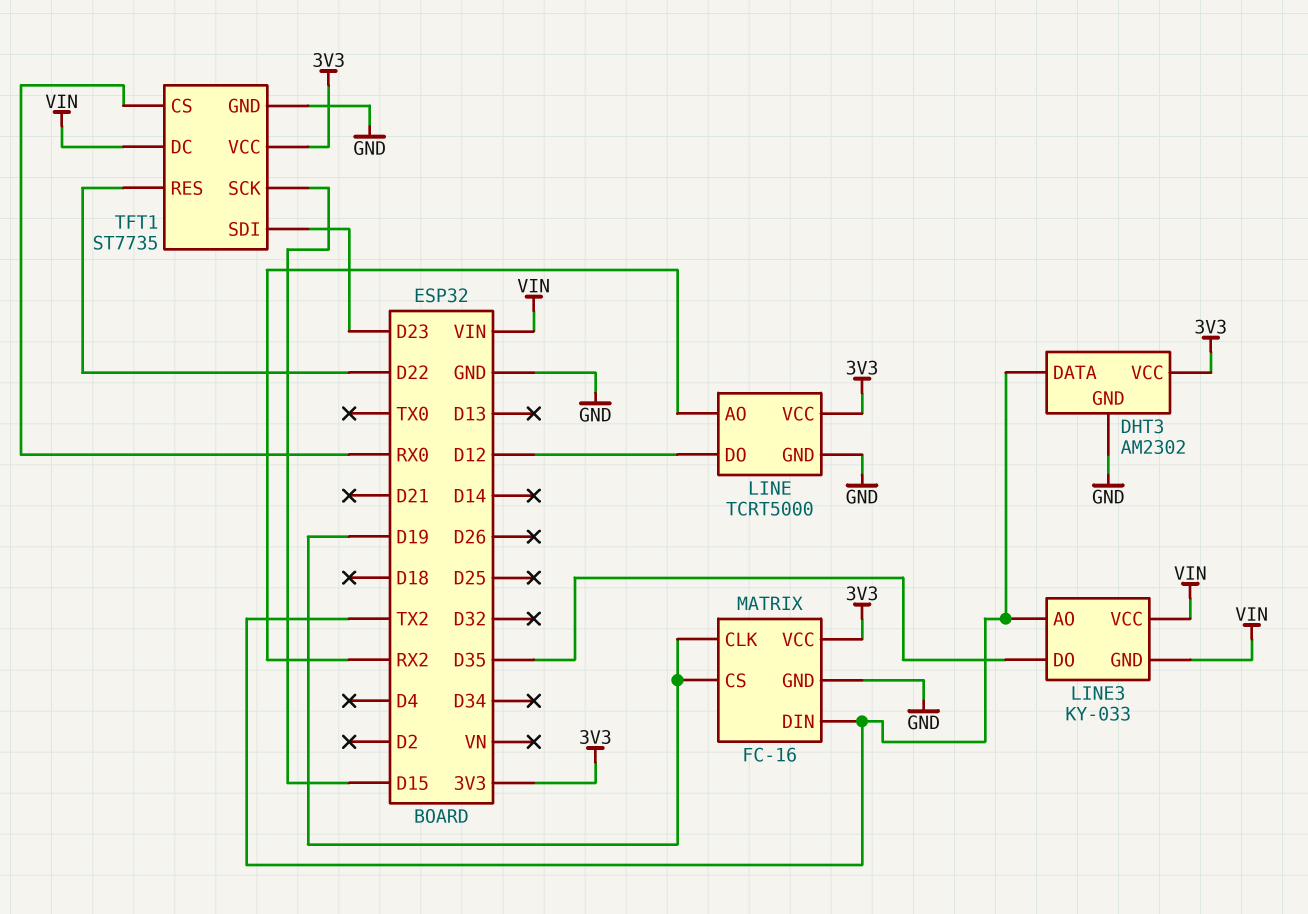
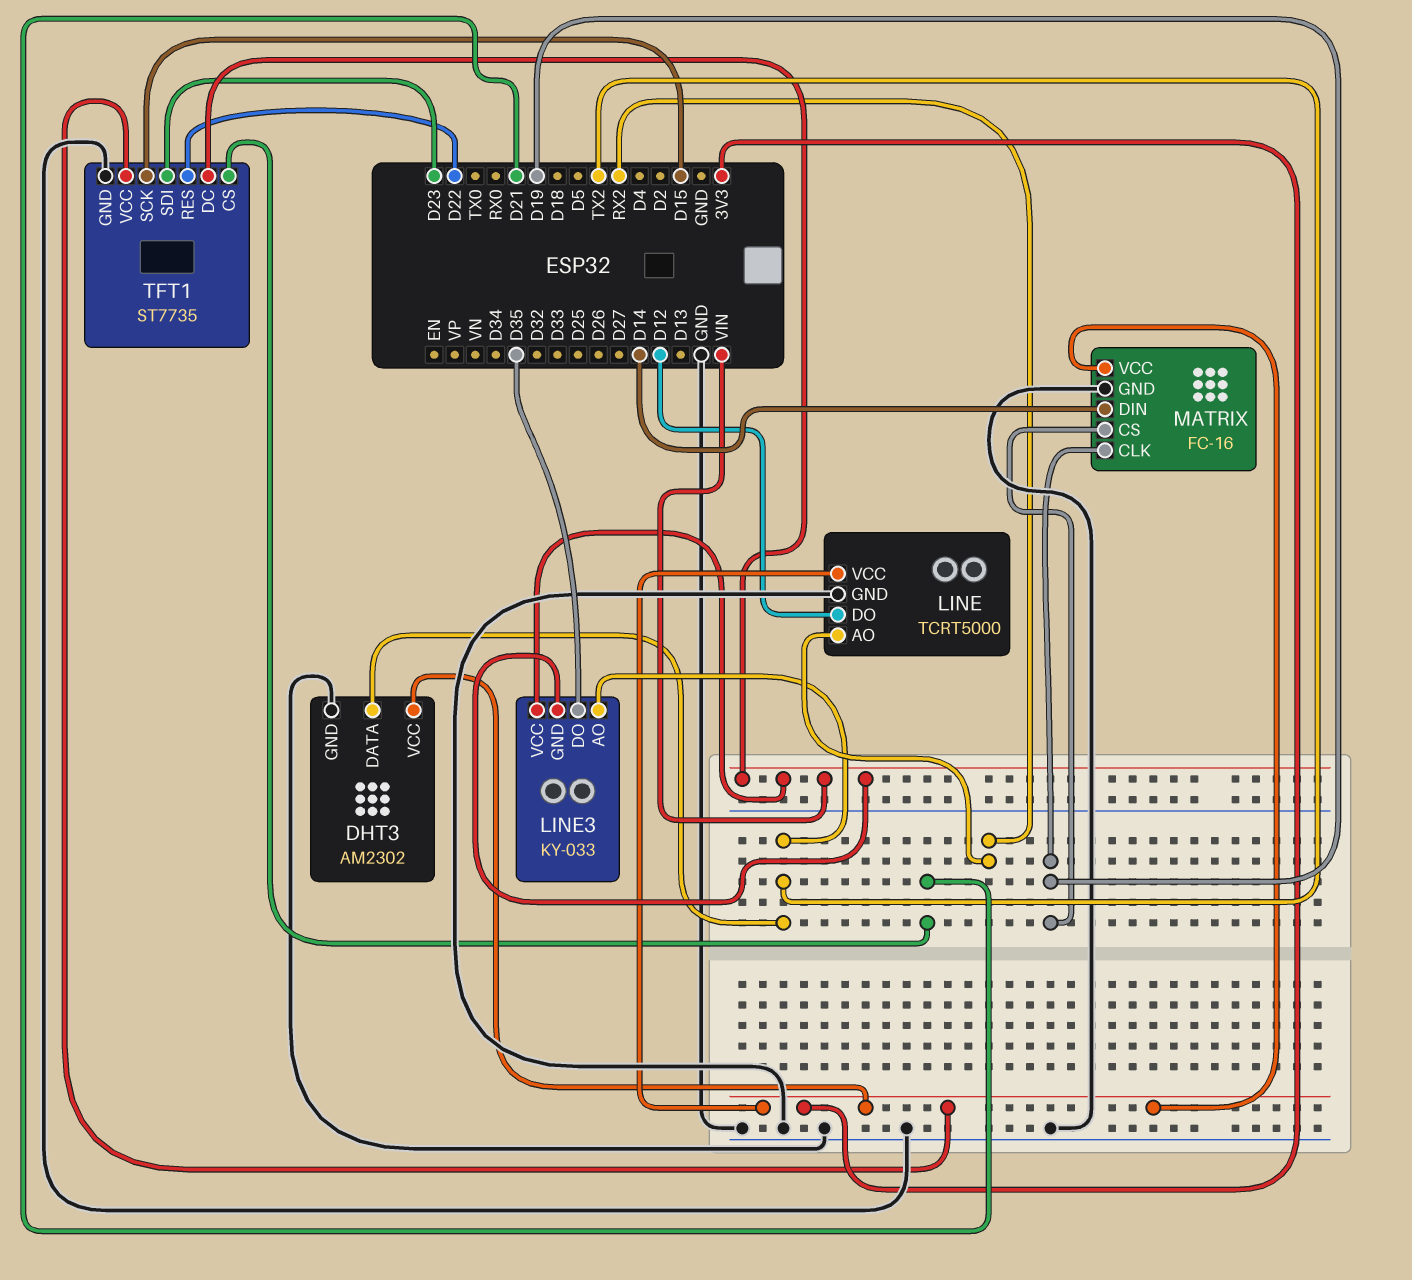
MATRIX pin DIN: TX2 -> D14
TFT1 pin CS: RX0 -> D21

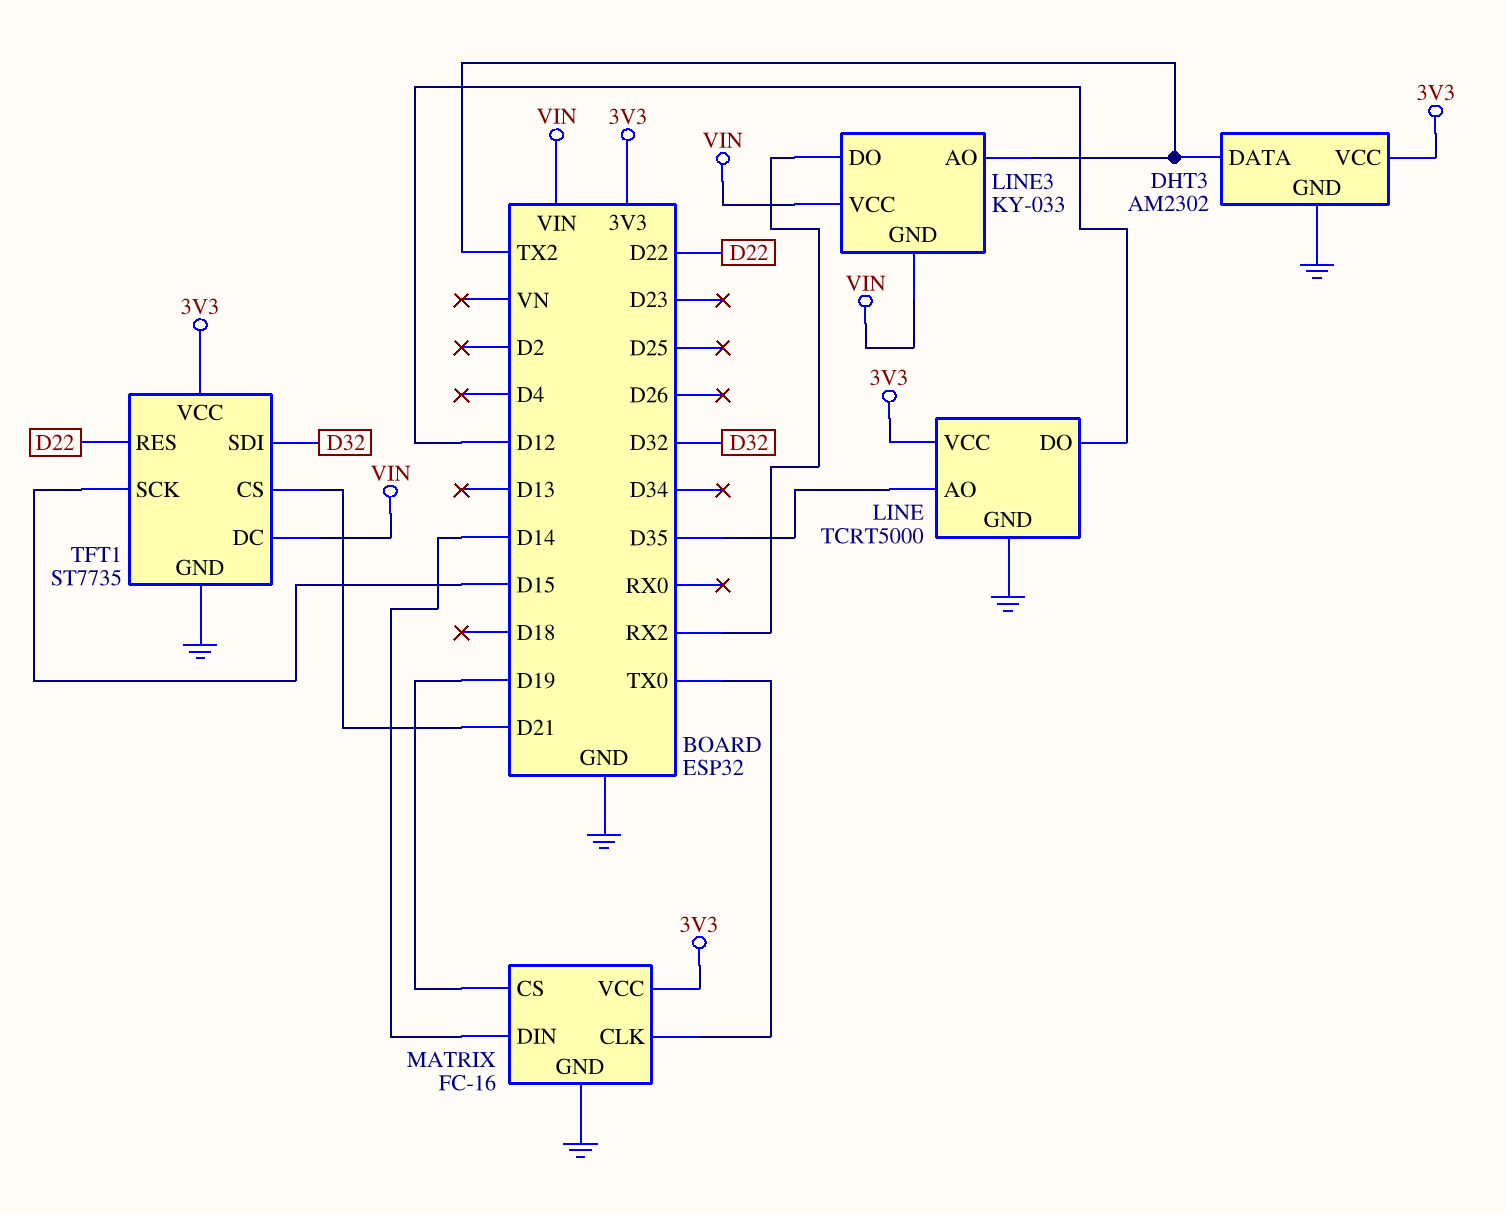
LINE pin AO: RX2 -> D35
LINE3 pin DO: D35 -> RX2
MATRIX pin CLK: D19 -> TX0
TFT1 pin SDI: D23 -> D32

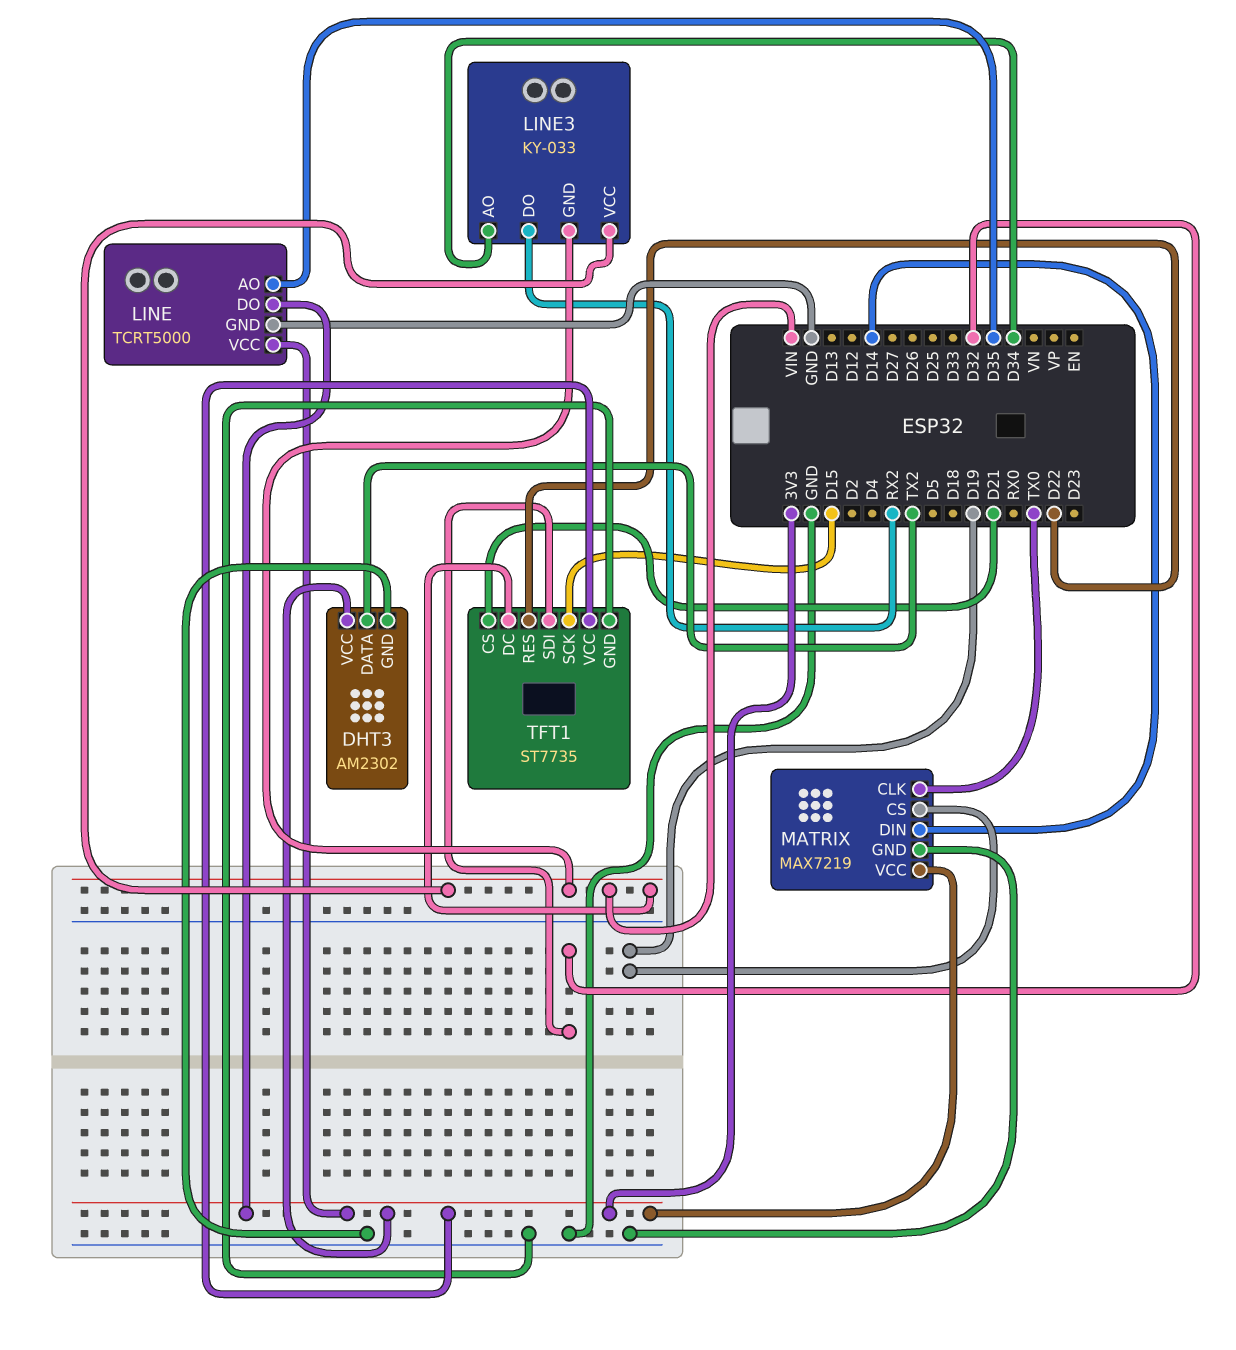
LINE pin DO: D12 -> 3V3
LINE3 pin AO: TX2 -> D34
MATRIX: FC-16 -> MAX7219

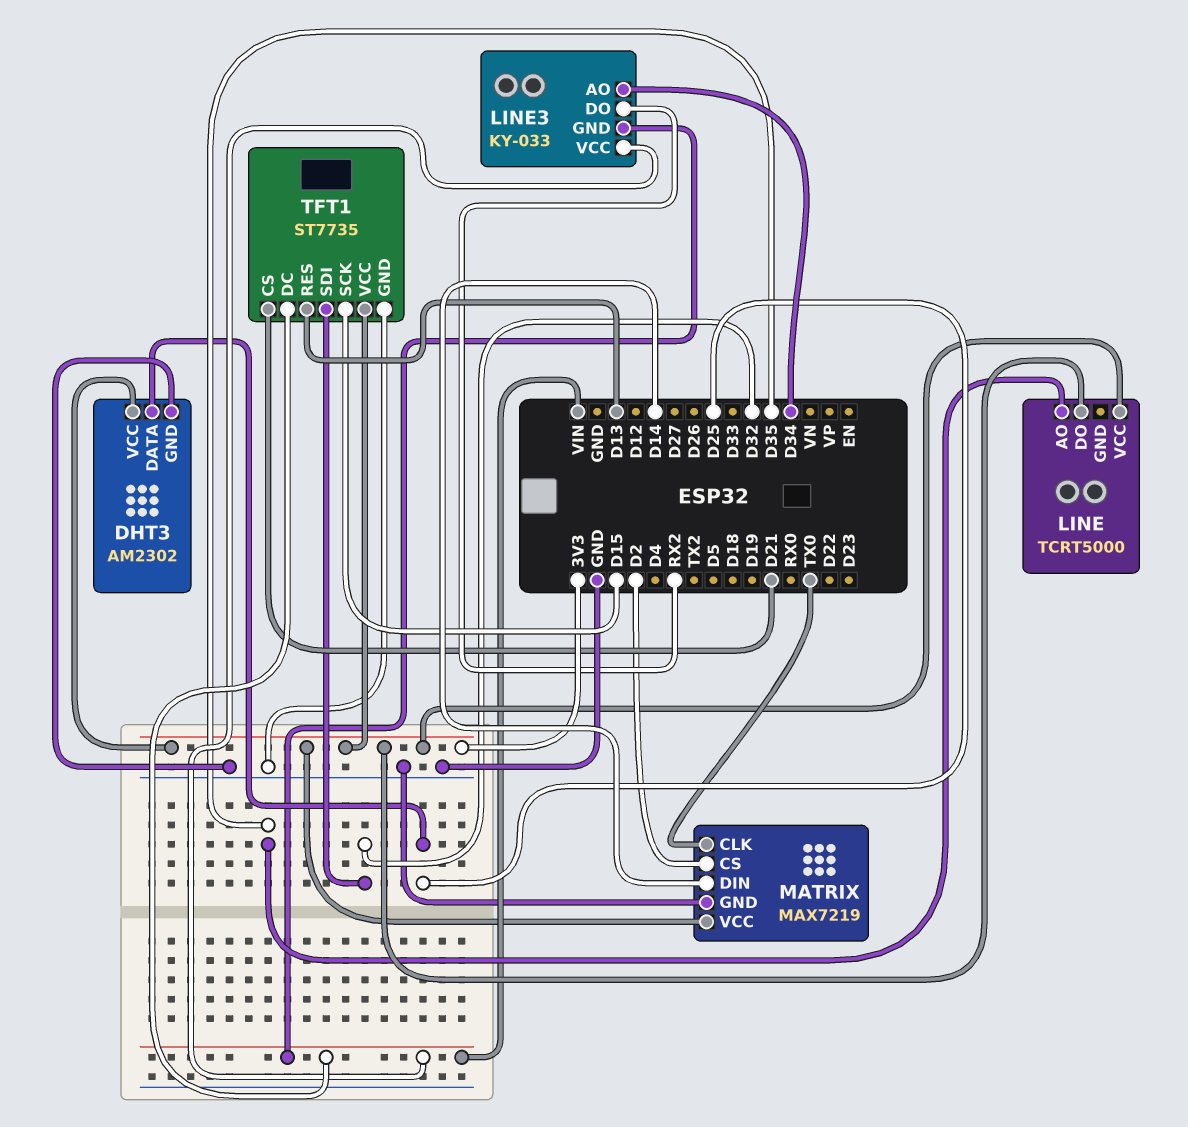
DHT3 pin DATA: TX2 -> D25
LINE pin GND: GND -> none
MATRIX pin CS: D19 -> D2
TFT1 pin RES: D22 -> D13

